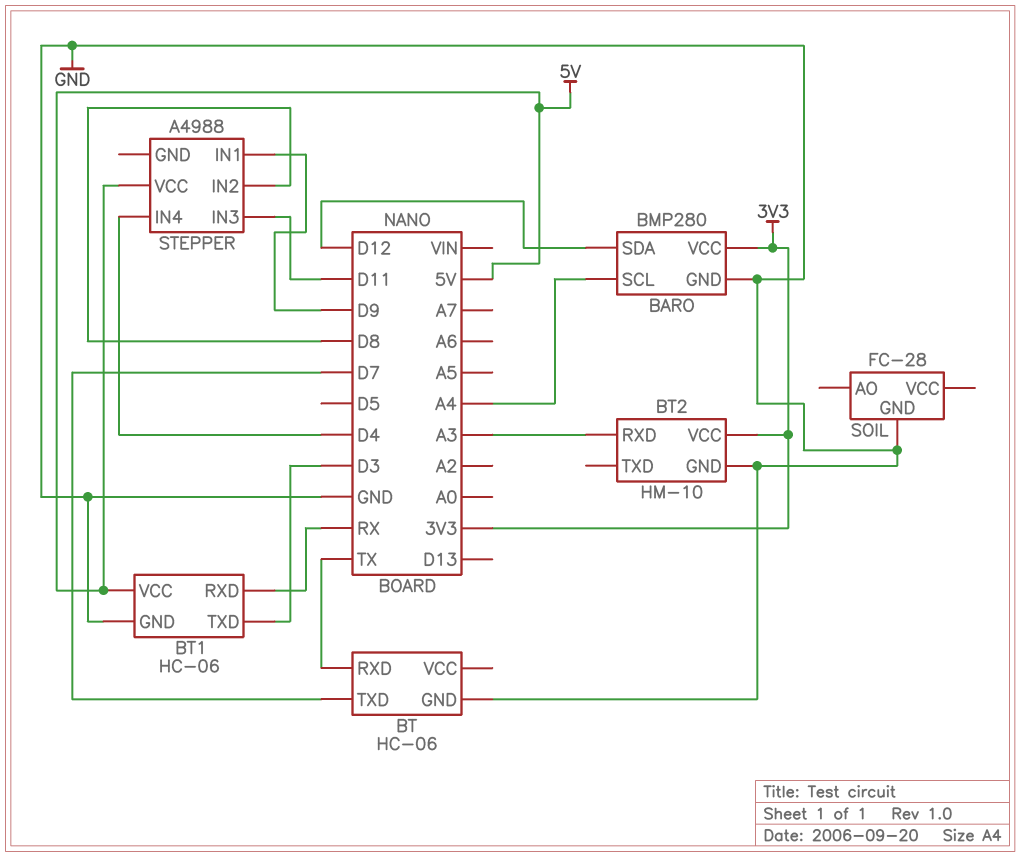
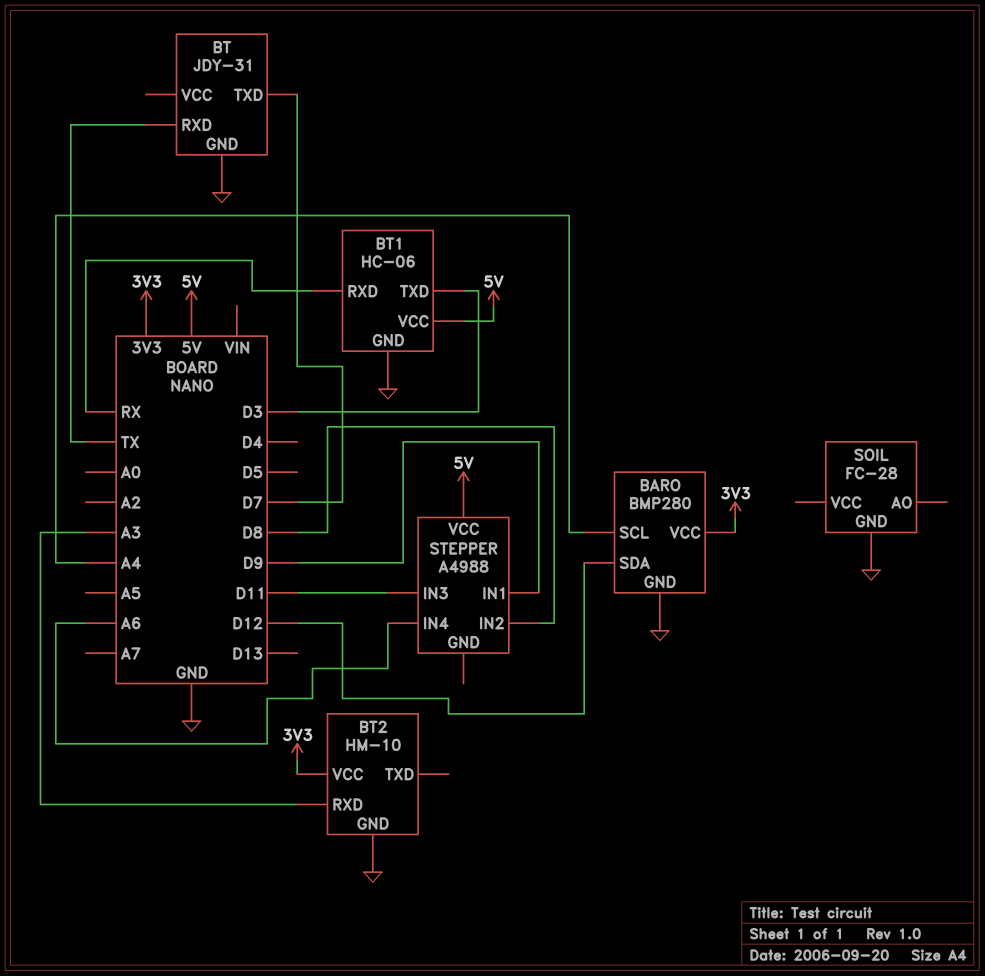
BT: HC-06 -> JDY-31
STEPPER pin IN4: D4 -> A6

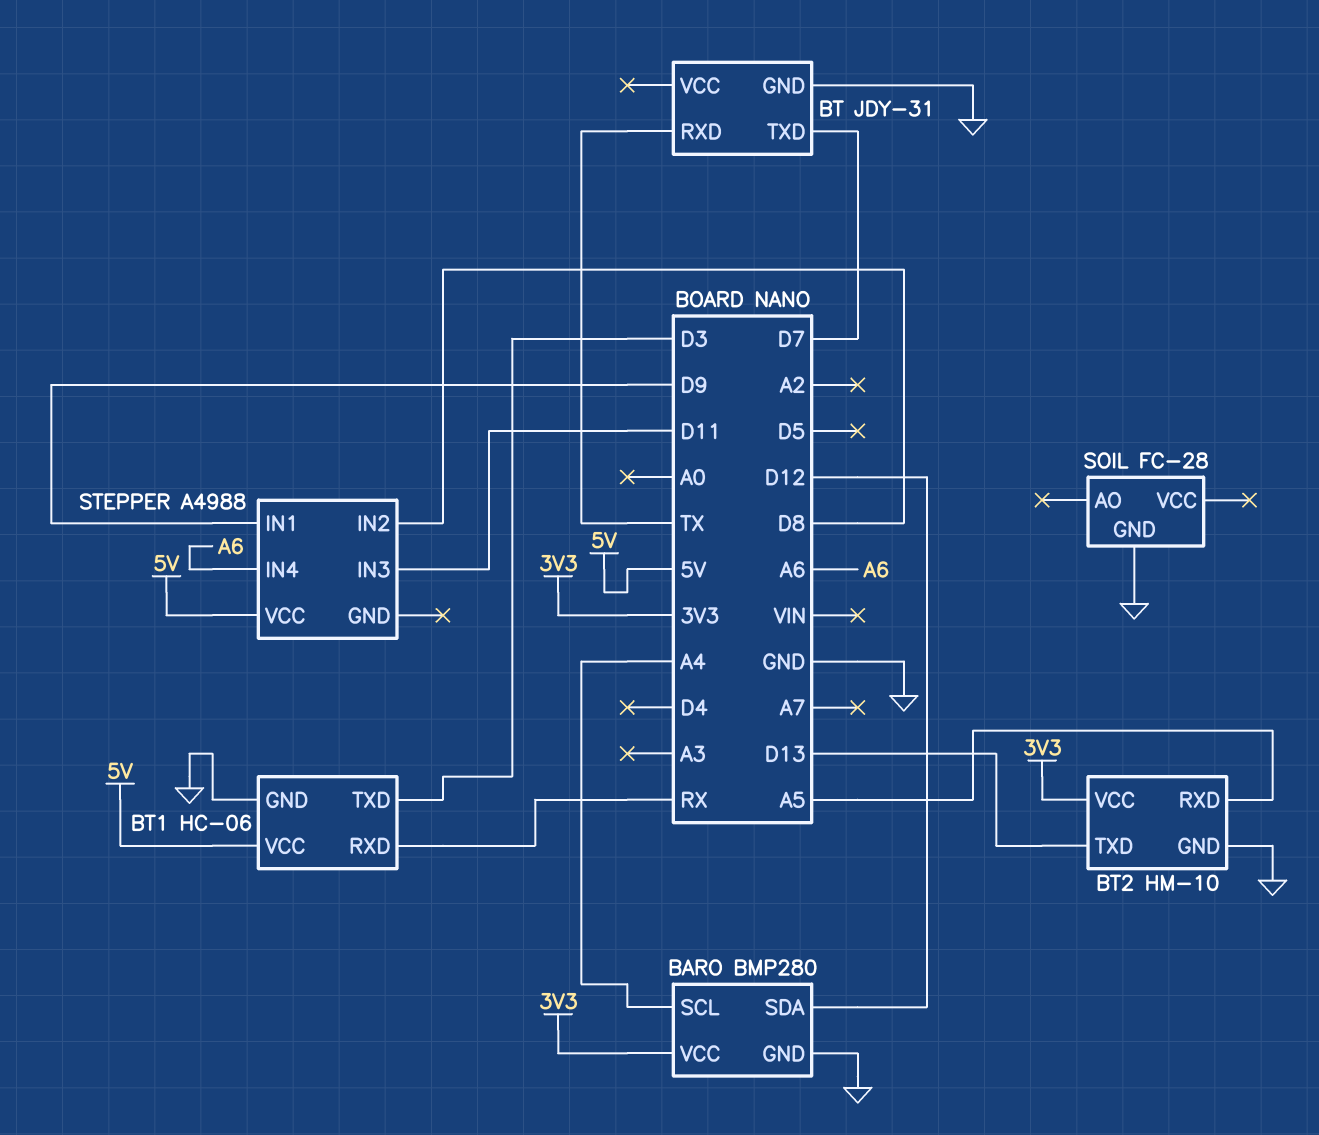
BT2 pin RXD: A3 -> A5
BT2 pin TXD: none -> D13

